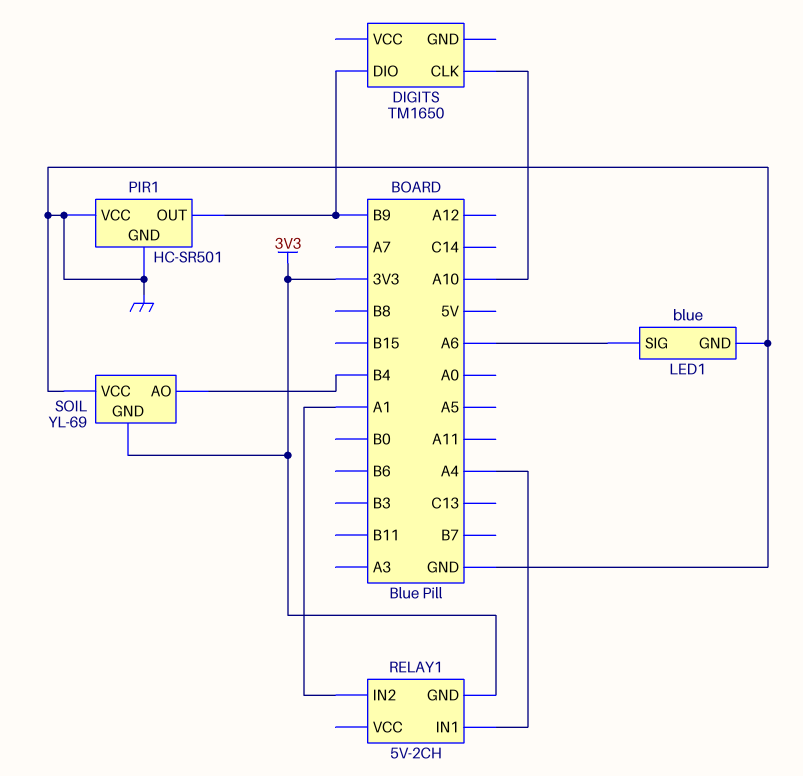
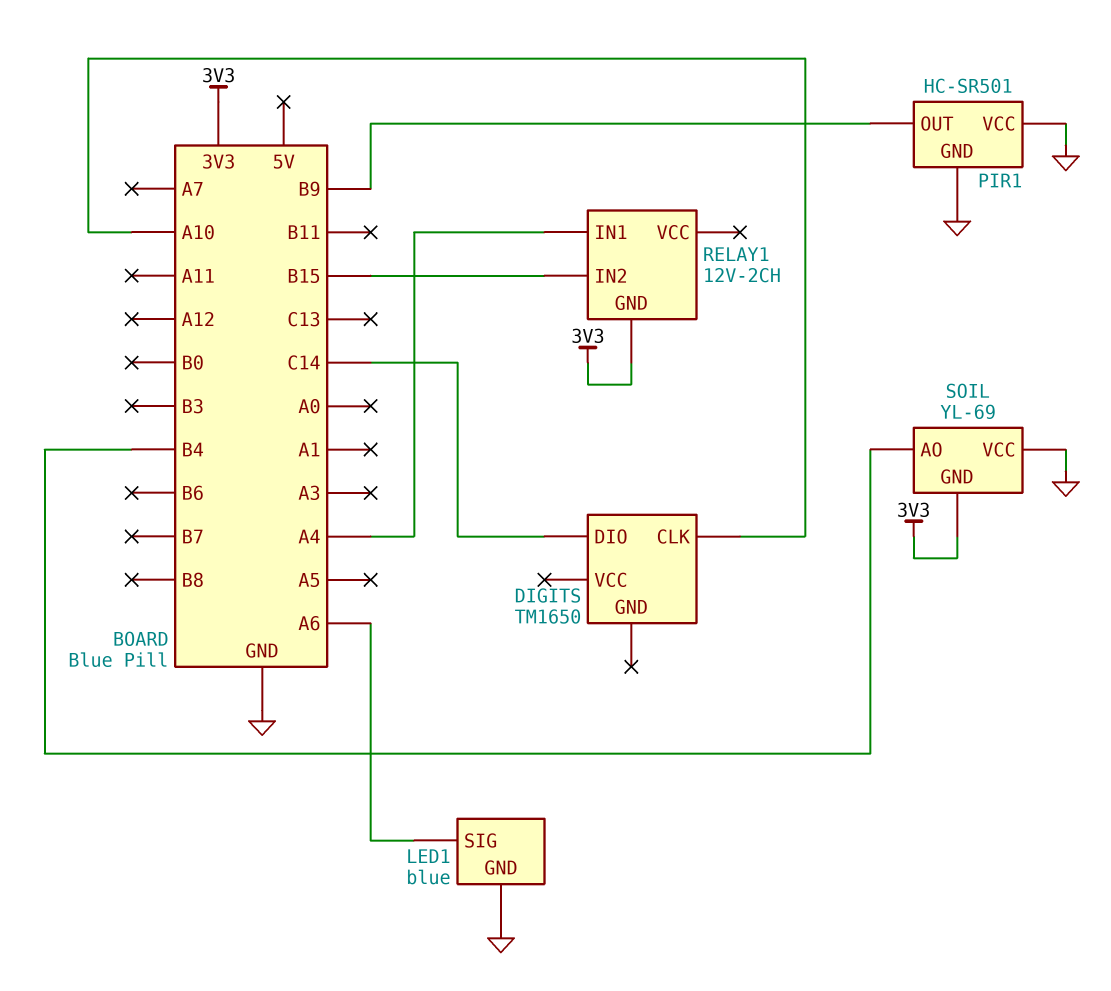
DIGITS pin DIO: B9 -> C14
RELAY1: 5V-2CH -> 12V-2CH
RELAY1 pin IN2: A1 -> B15

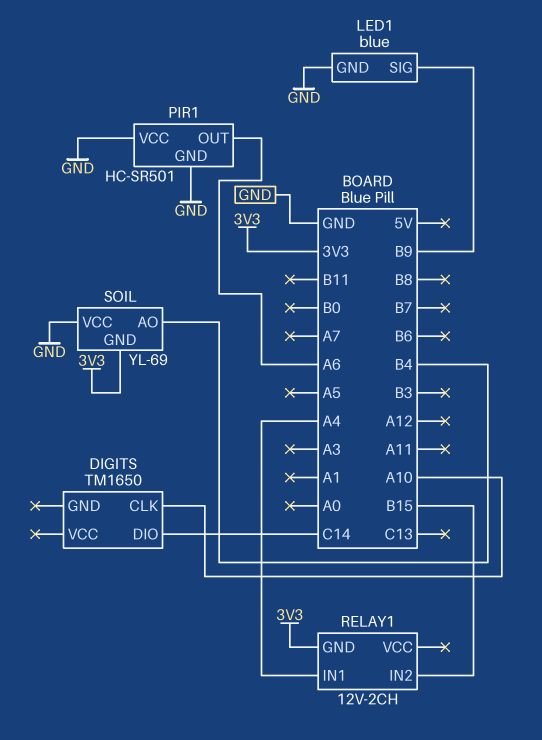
LED1 pin SIG: A6 -> B9
PIR1 pin OUT: B9 -> A6

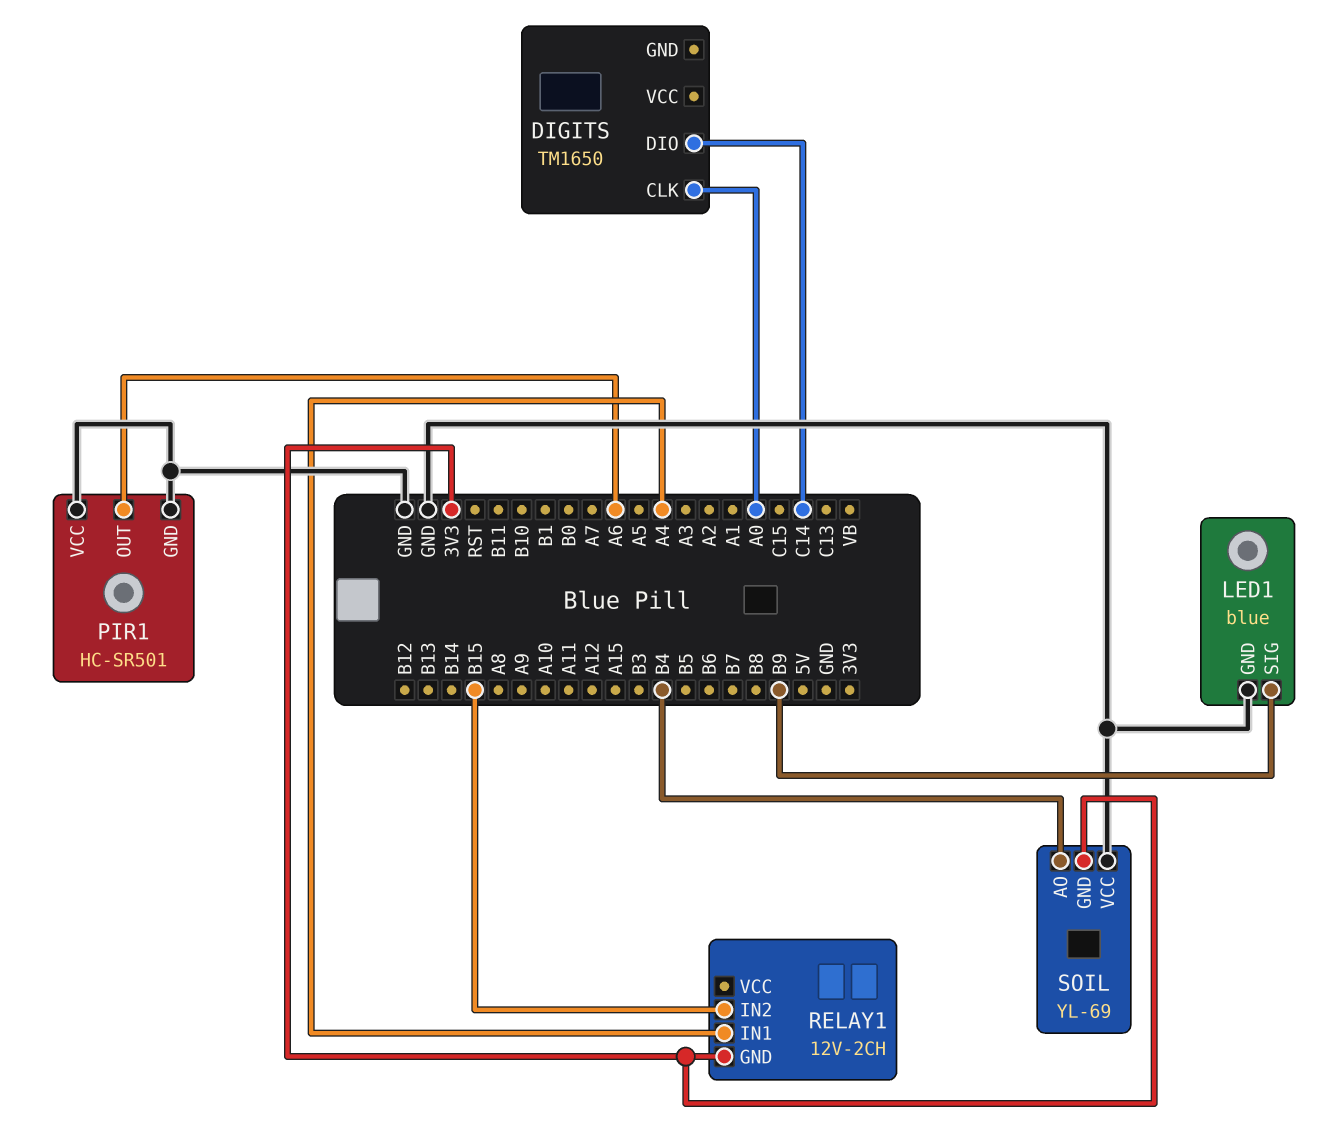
DIGITS pin CLK: A10 -> A0

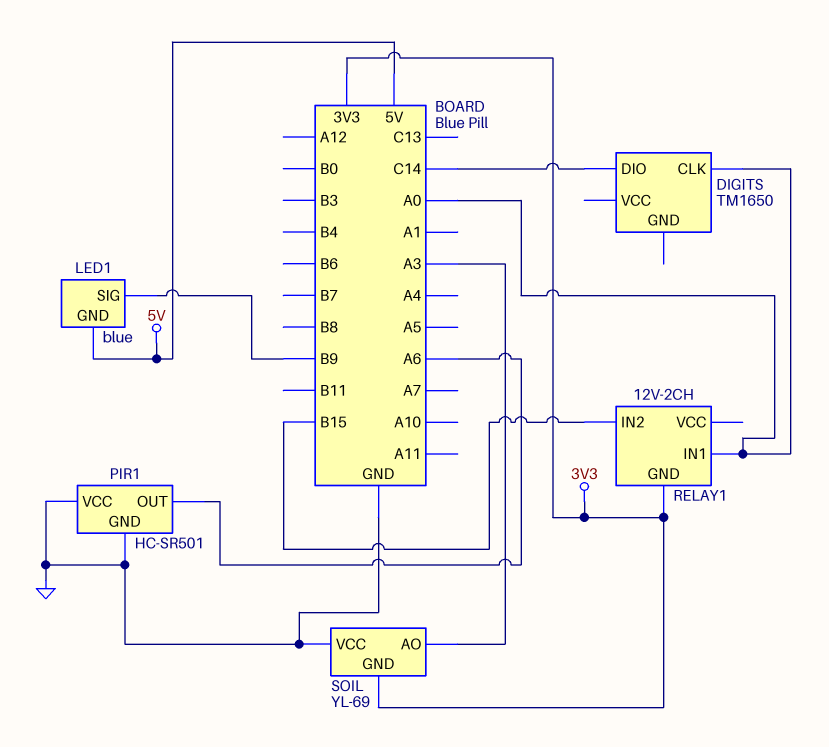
LED1 pin GND: GND -> 5V
RELAY1 pin IN1: A4 -> A0
SOIL pin AO: B4 -> A3

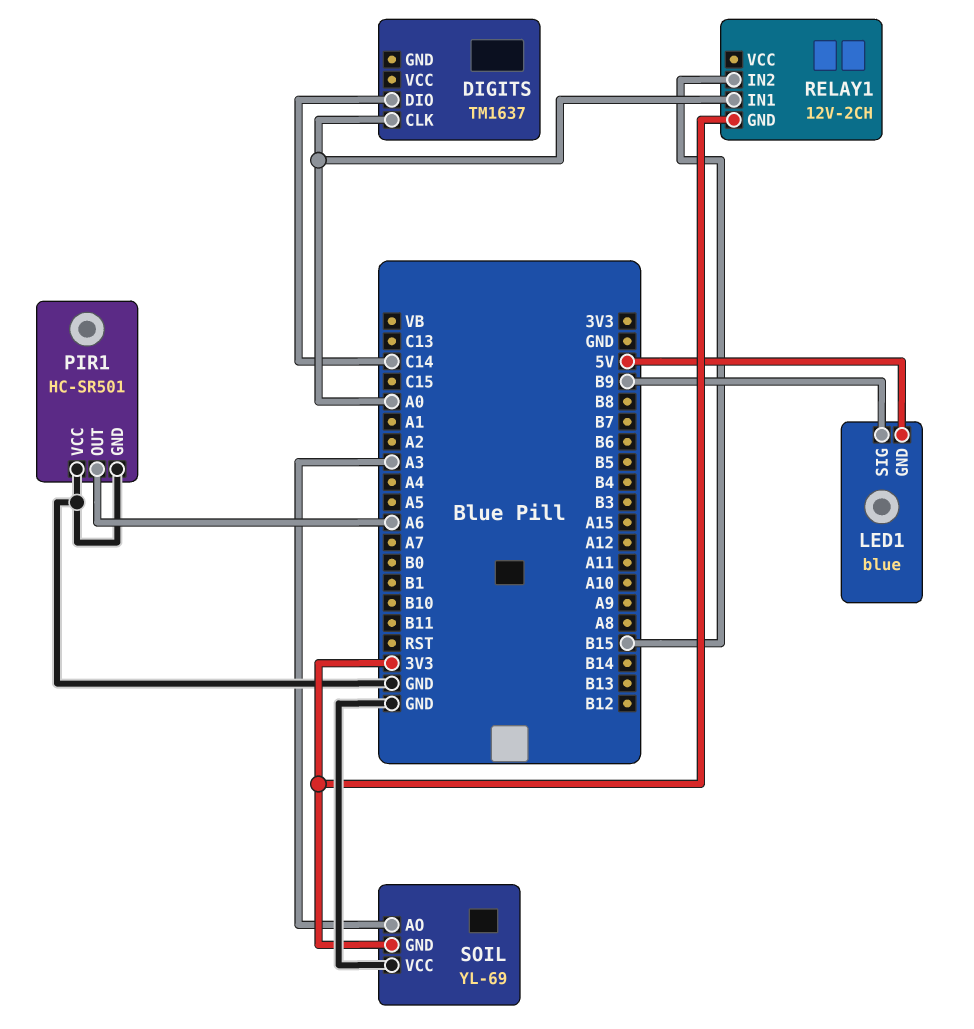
DIGITS: TM1650 -> TM1637

